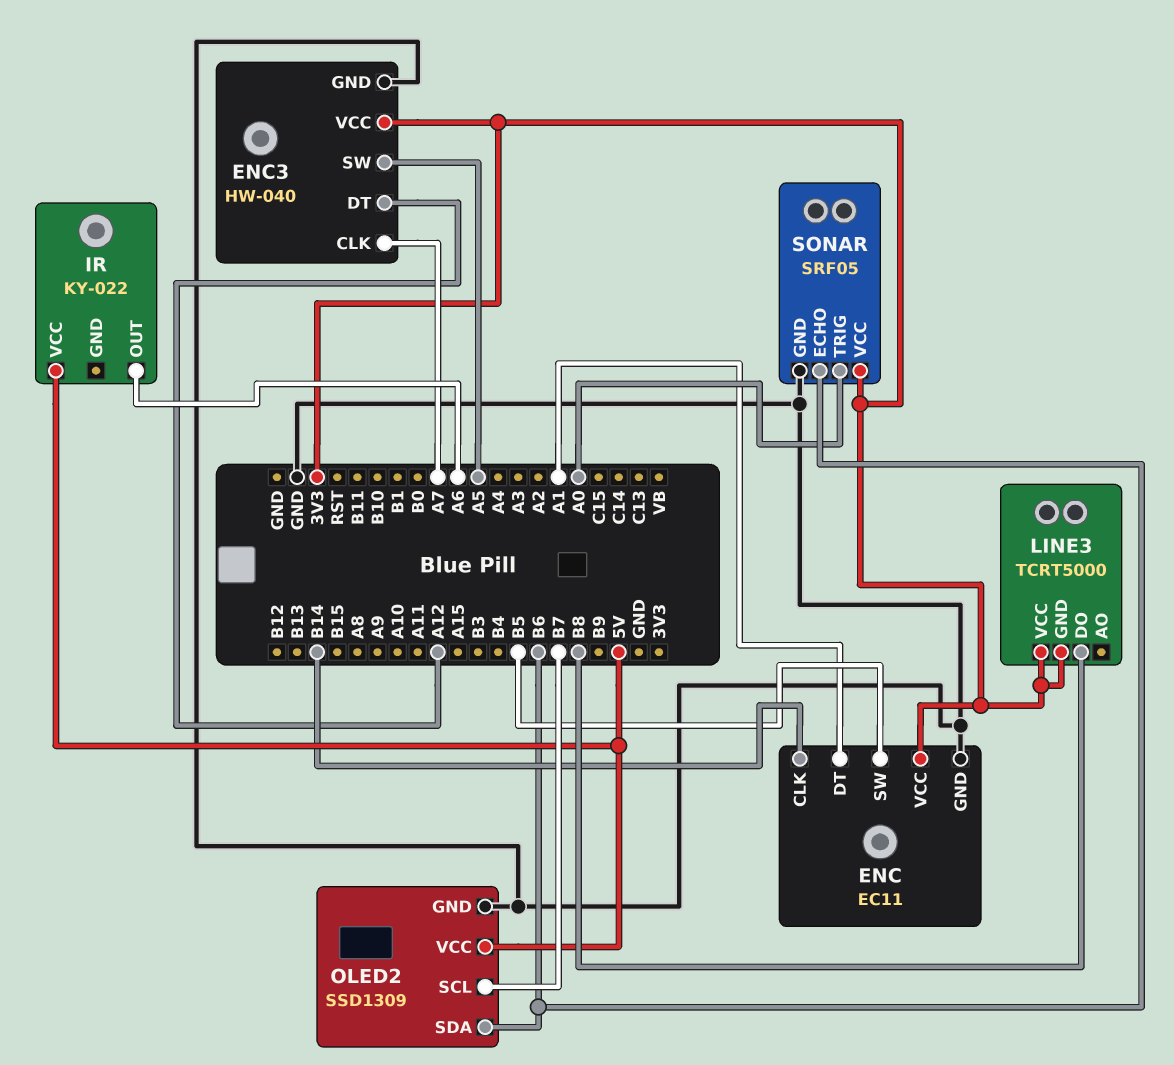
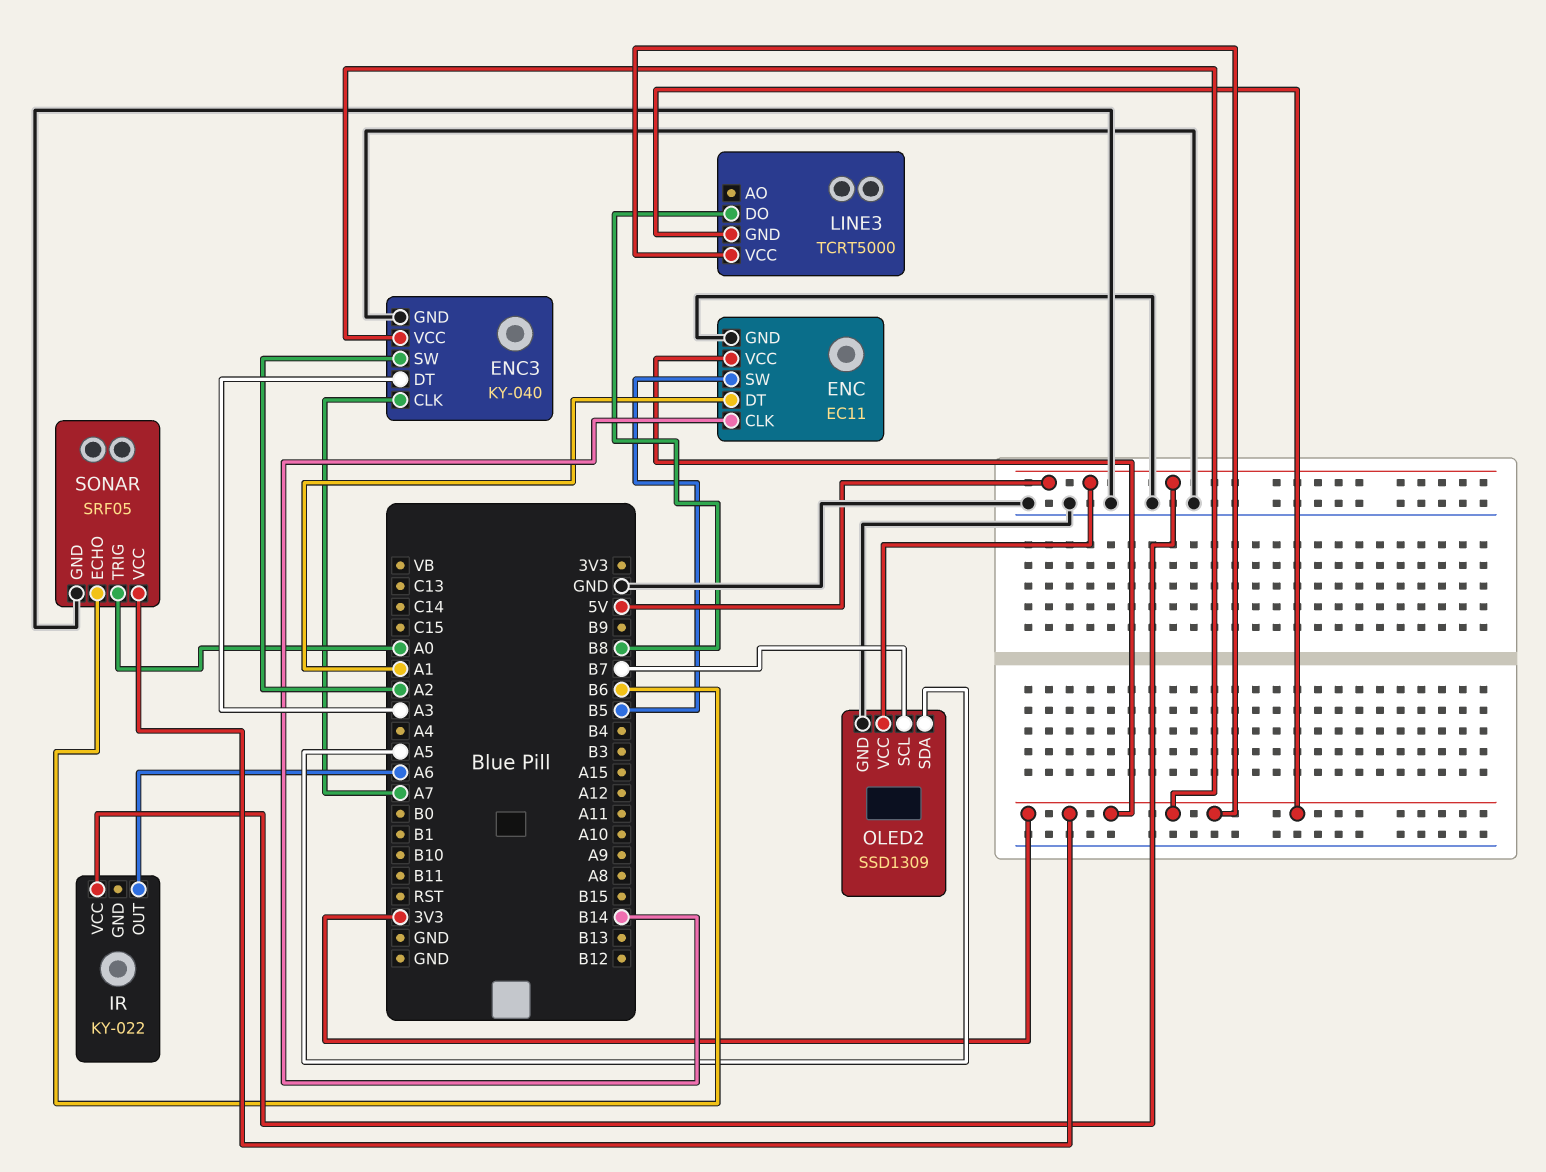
ENC3: HW-040 -> KY-040
ENC3 pin DT: A12 -> A3
ENC3 pin SW: A5 -> A2
OLED2 pin SDA: B6 -> A5

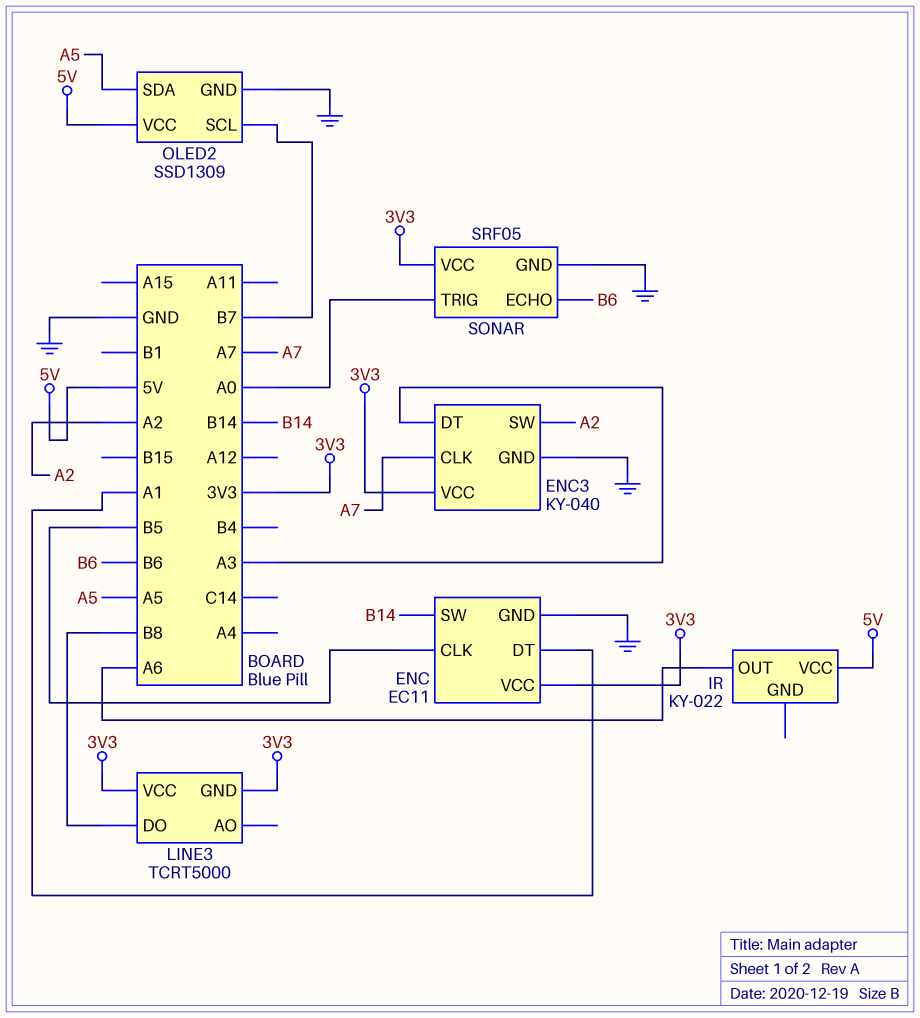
ENC pin CLK: B14 -> B5
ENC pin SW: B5 -> B14

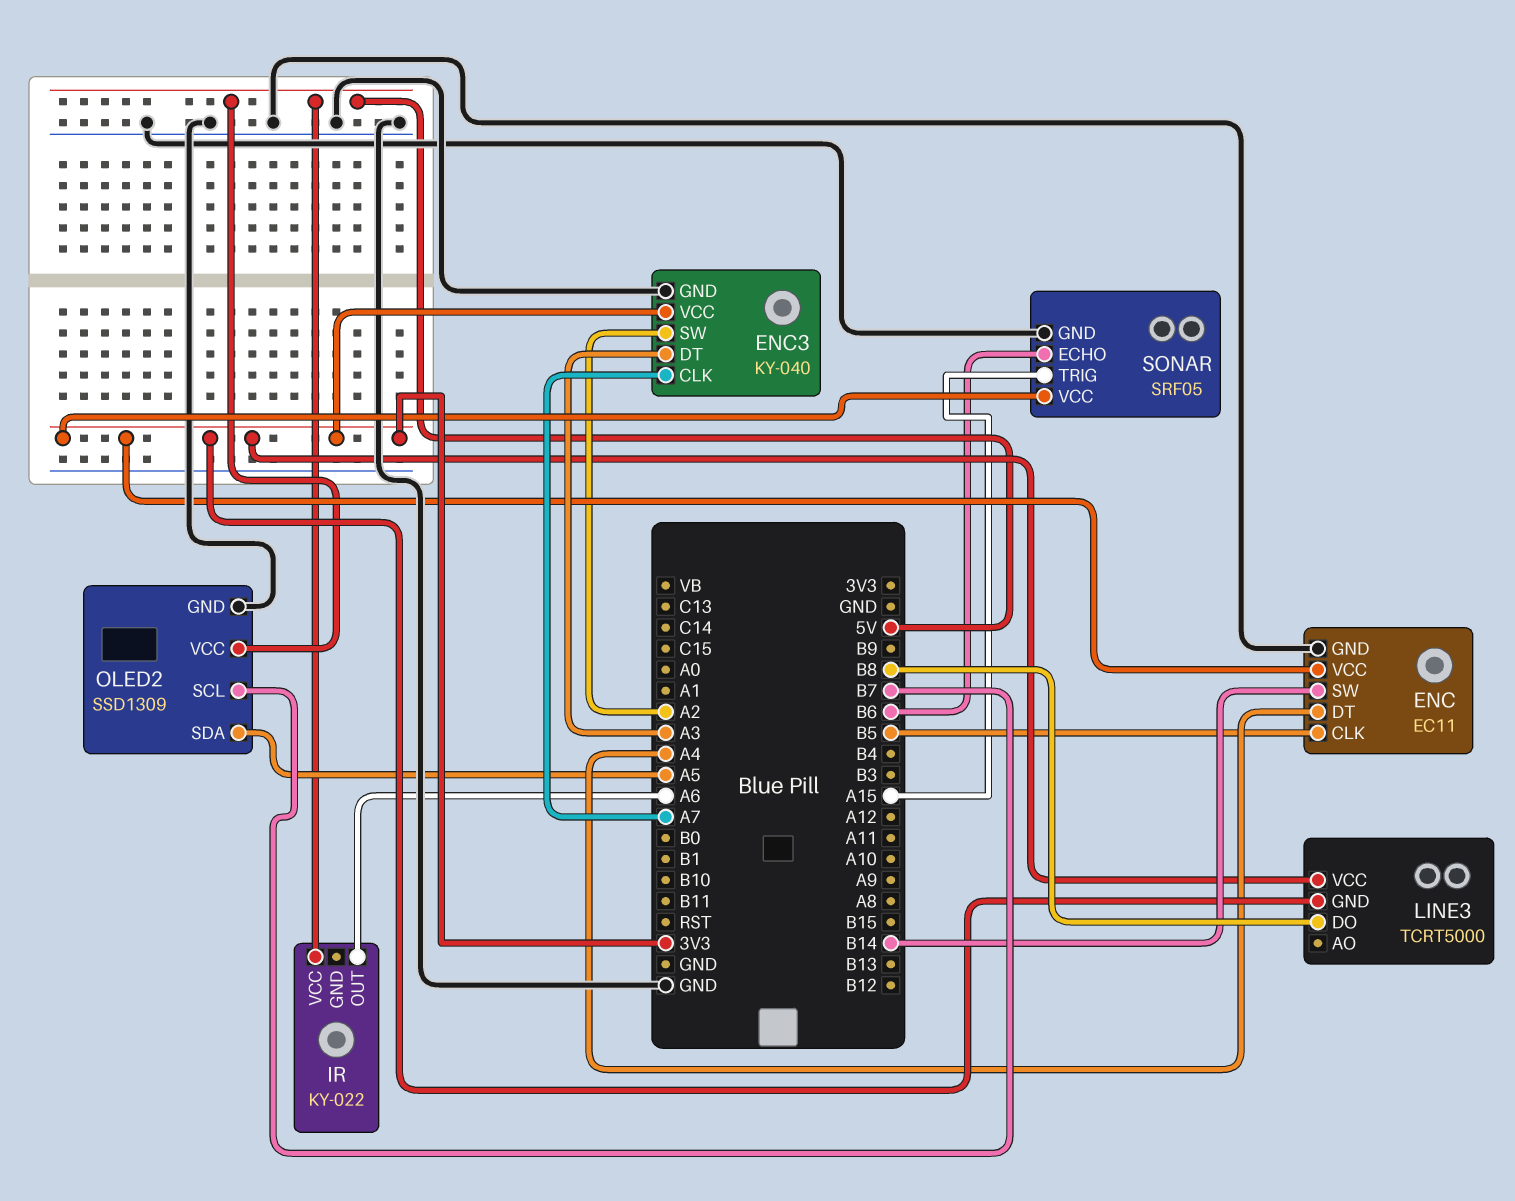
ENC pin DT: A1 -> A4
SONAR pin TRIG: A0 -> A15

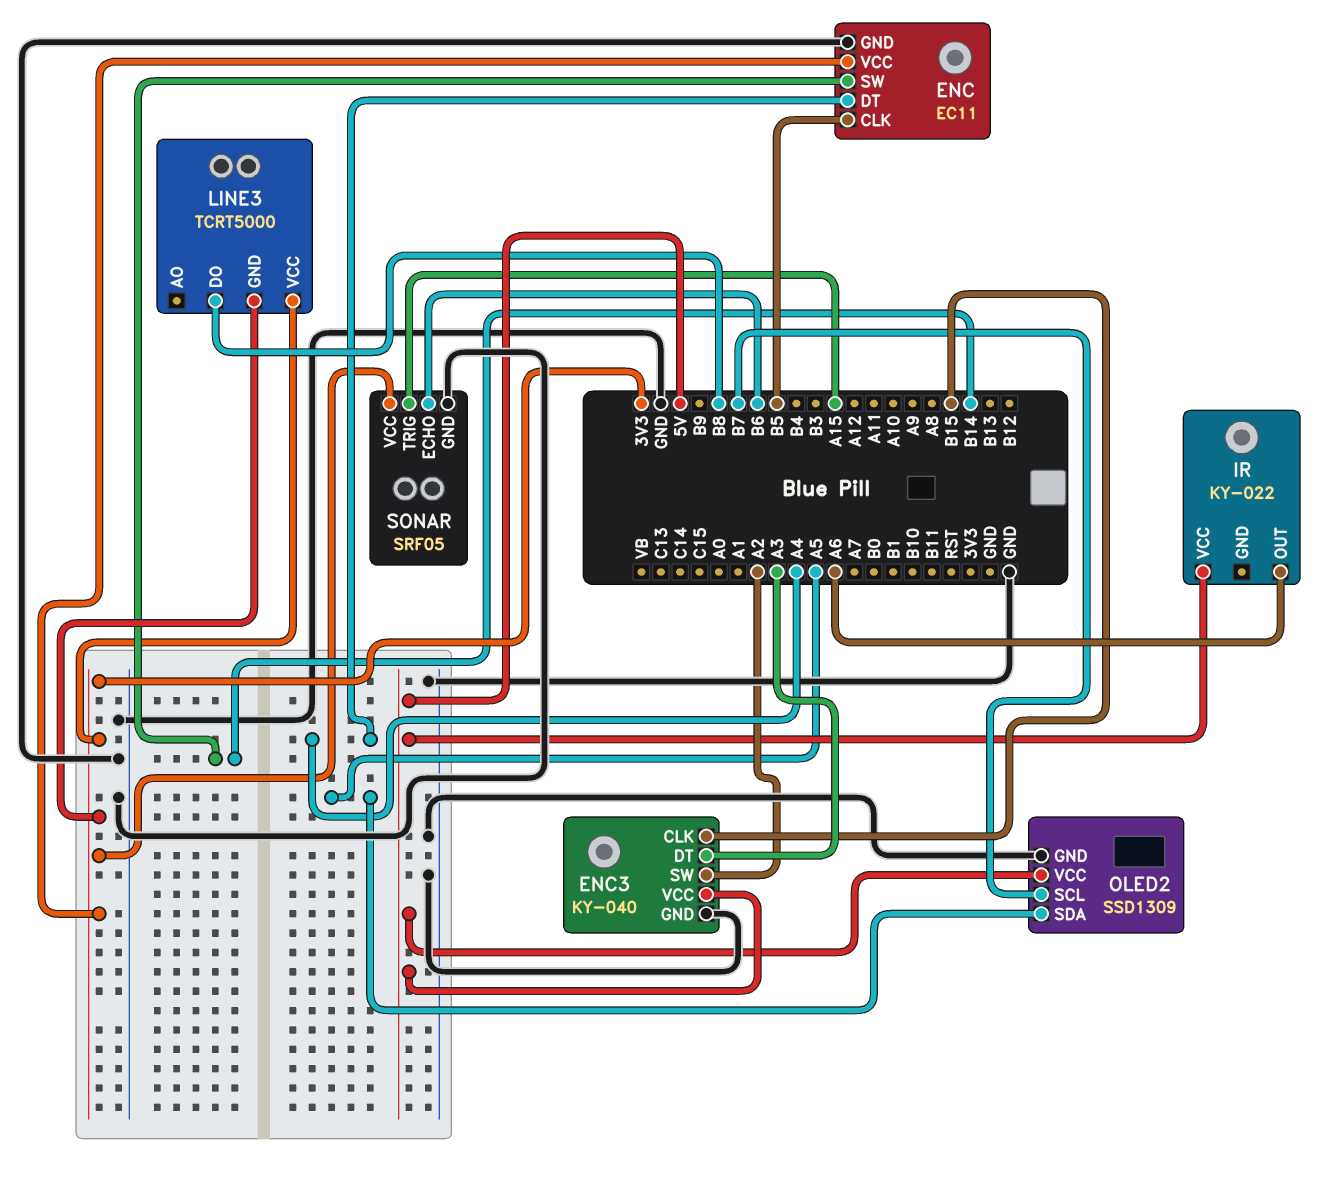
ENC3 pin CLK: A7 -> B15
ENC3 pin VCC: 3V3 -> 5V

